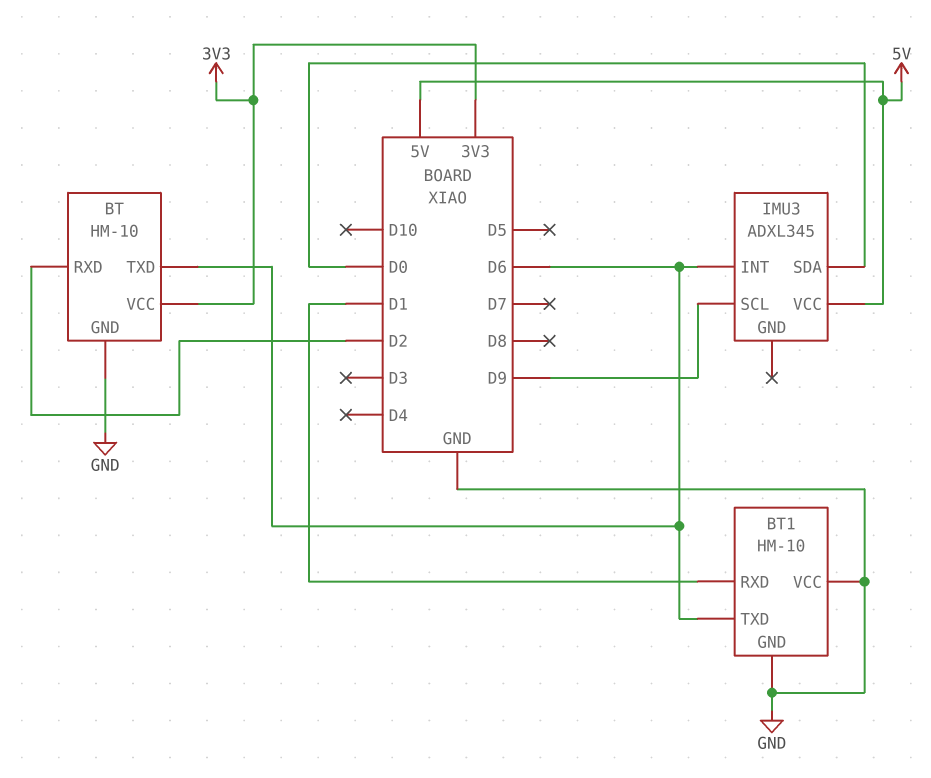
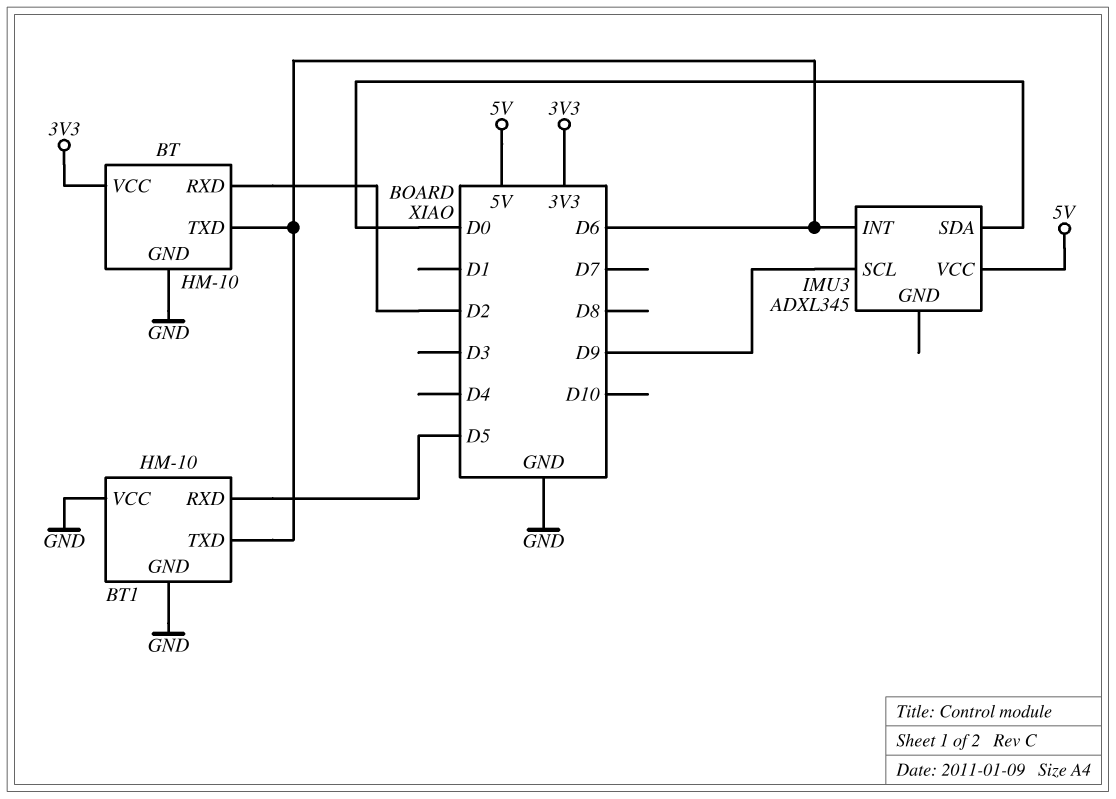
BT1 pin RXD: D1 -> D5

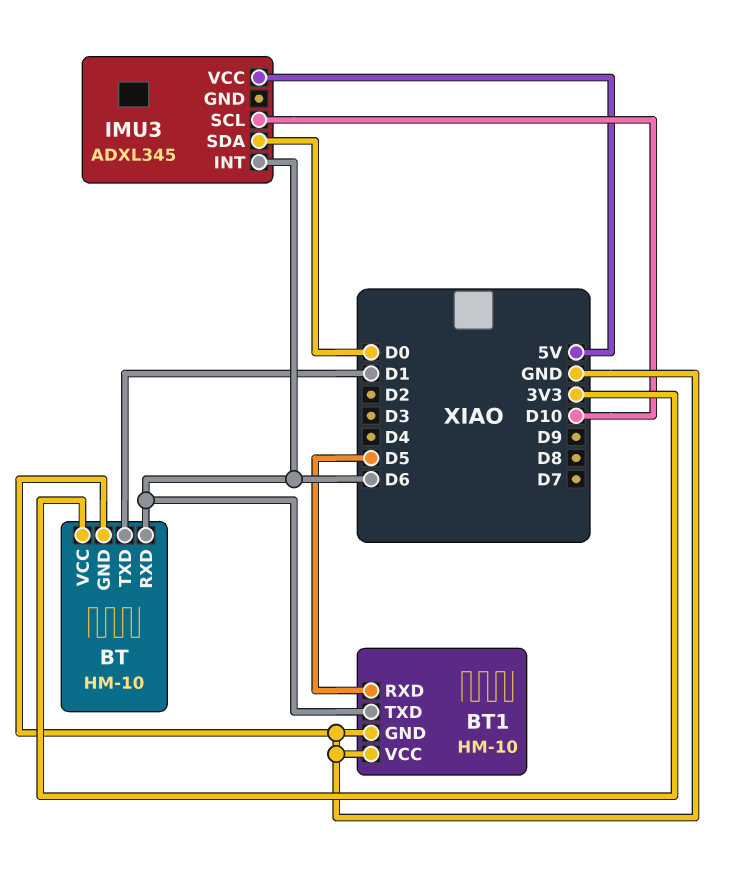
BT pin RXD: D2 -> D6
BT pin TXD: D6 -> D1
IMU3 pin SCL: D9 -> D10

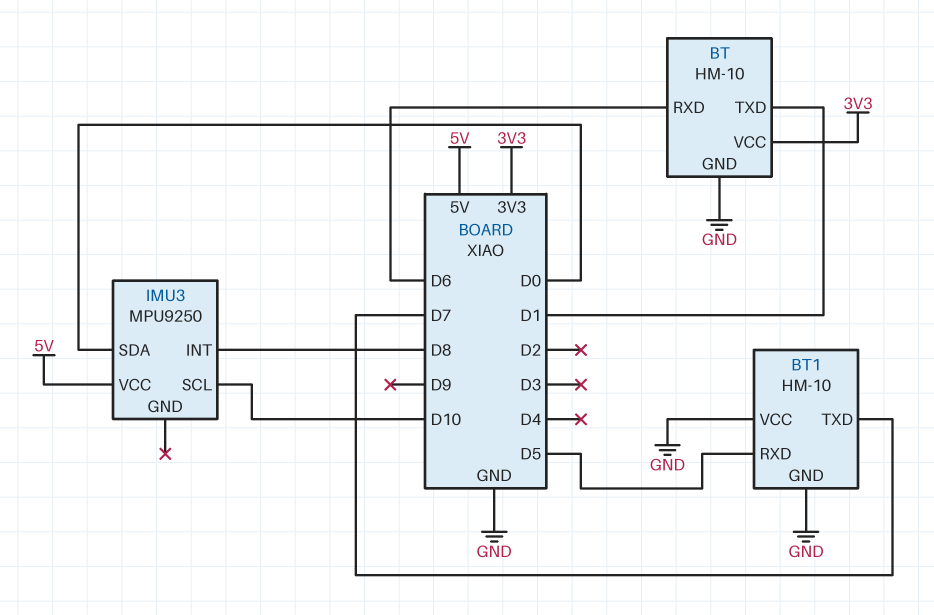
BT1 pin TXD: D6 -> D7
IMU3: ADXL345 -> MPU9250
IMU3 pin INT: D6 -> D8

